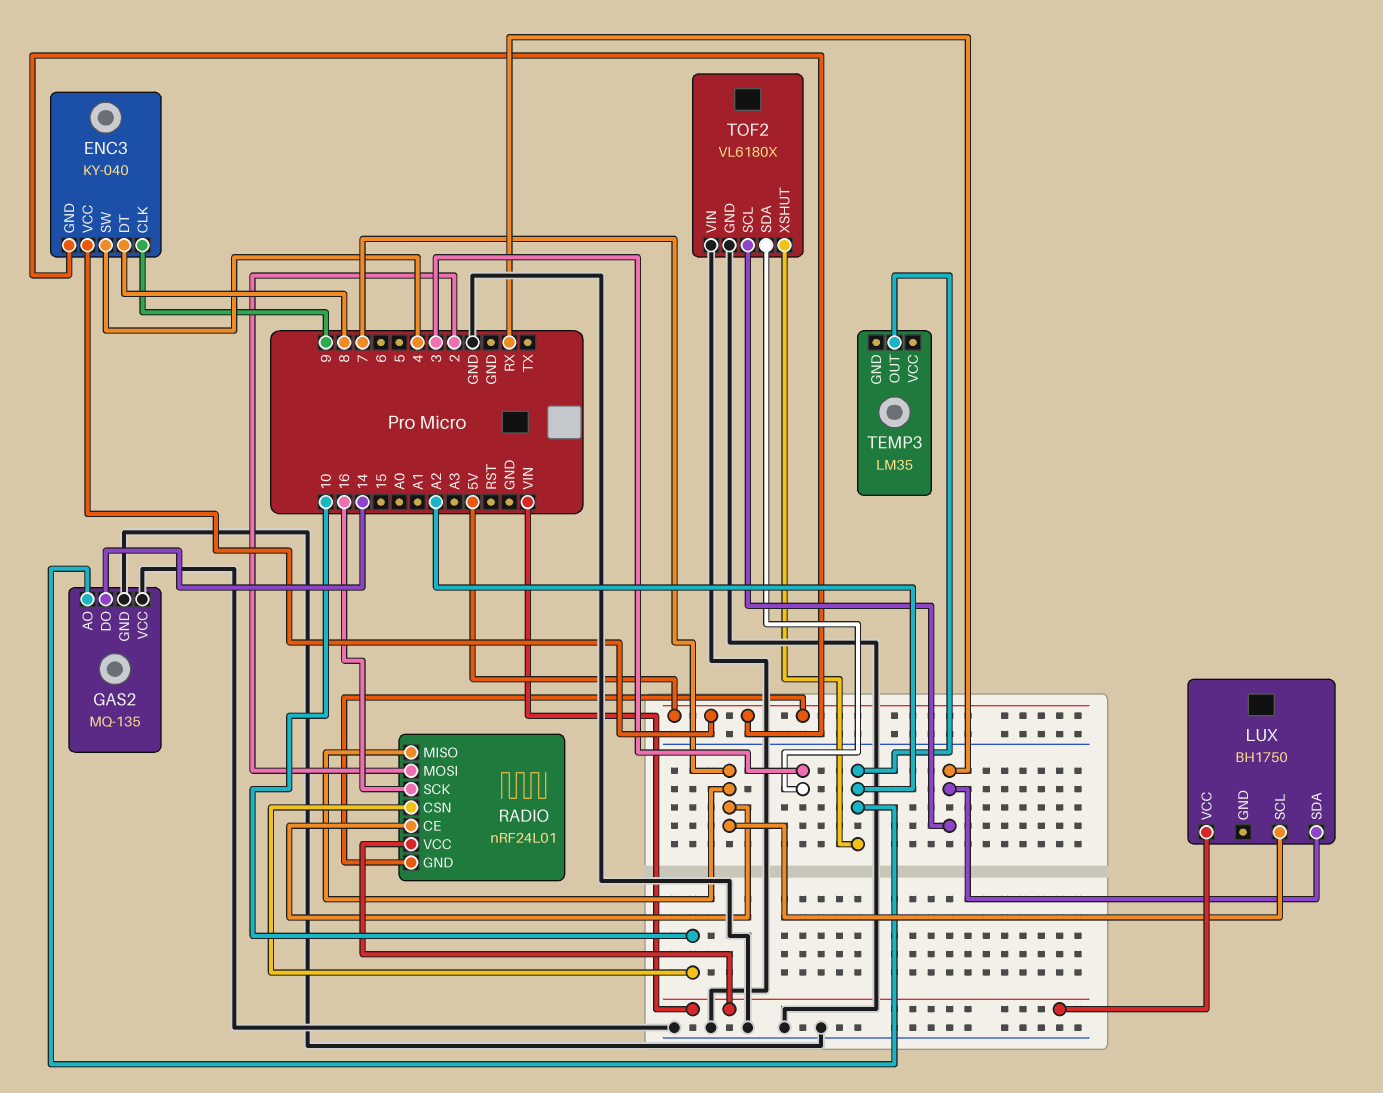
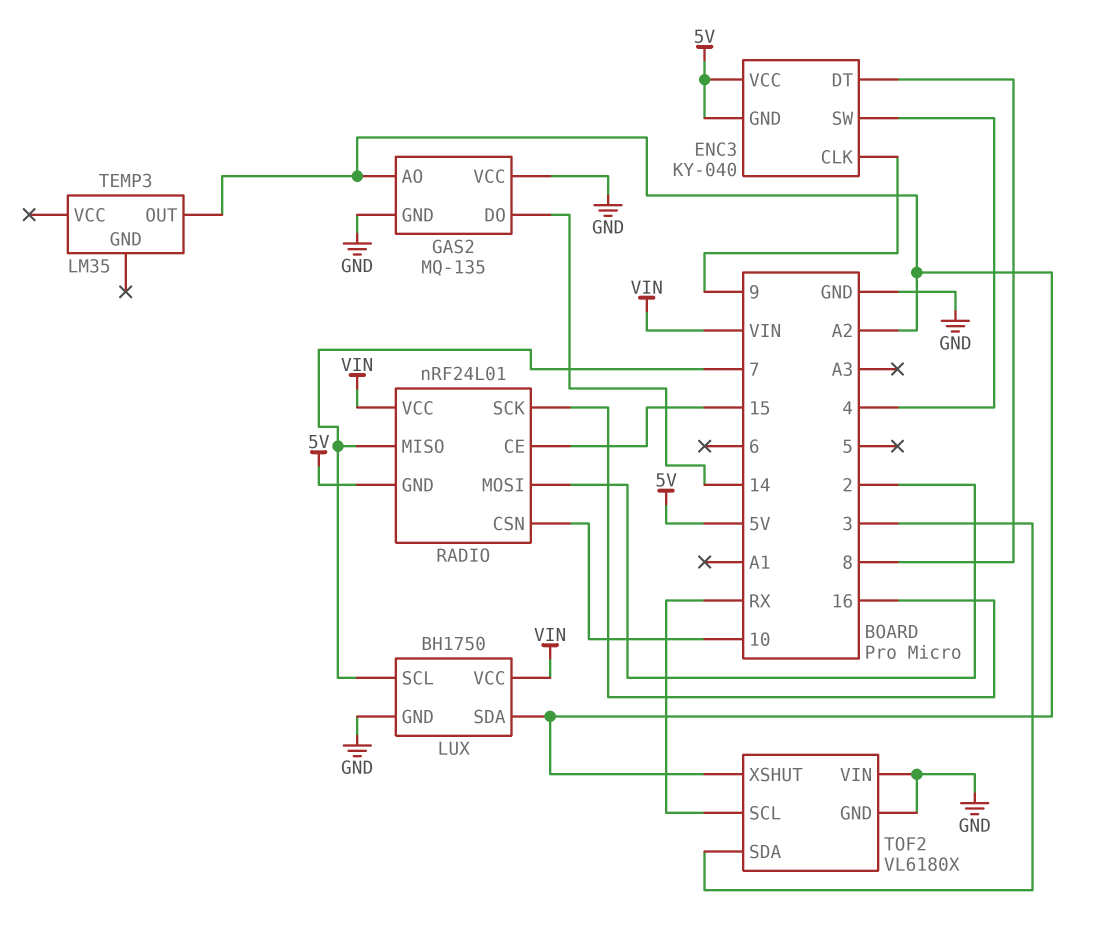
LUX pin GND: none -> GND
LUX pin SDA: RX -> A2
RADIO pin CE: 7 -> 15

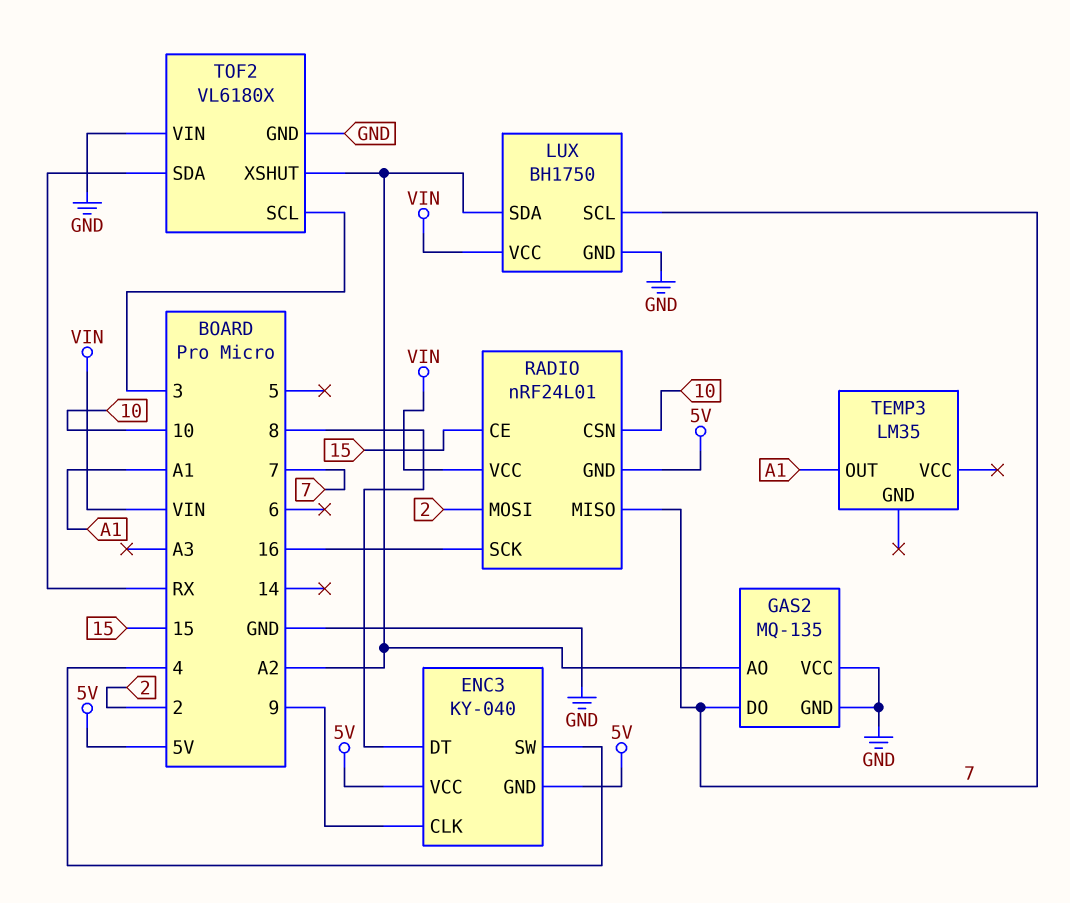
GAS2 pin DO: 14 -> 7
TEMP3 pin OUT: A2 -> A1
TOF2 pin SCL: RX -> 3
TOF2 pin SDA: 3 -> RX

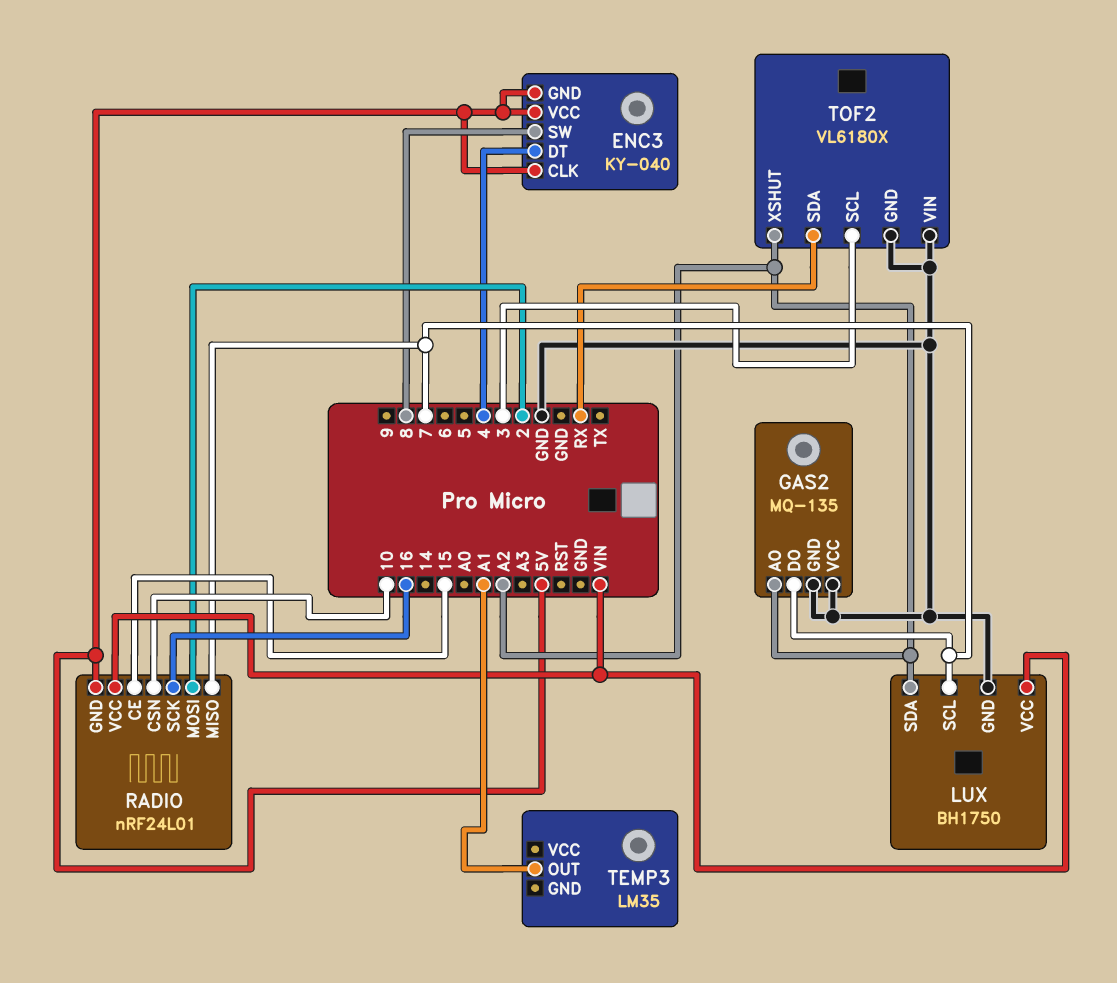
ENC3 pin CLK: 9 -> 5V
ENC3 pin DT: 8 -> 4
ENC3 pin SW: 4 -> 8

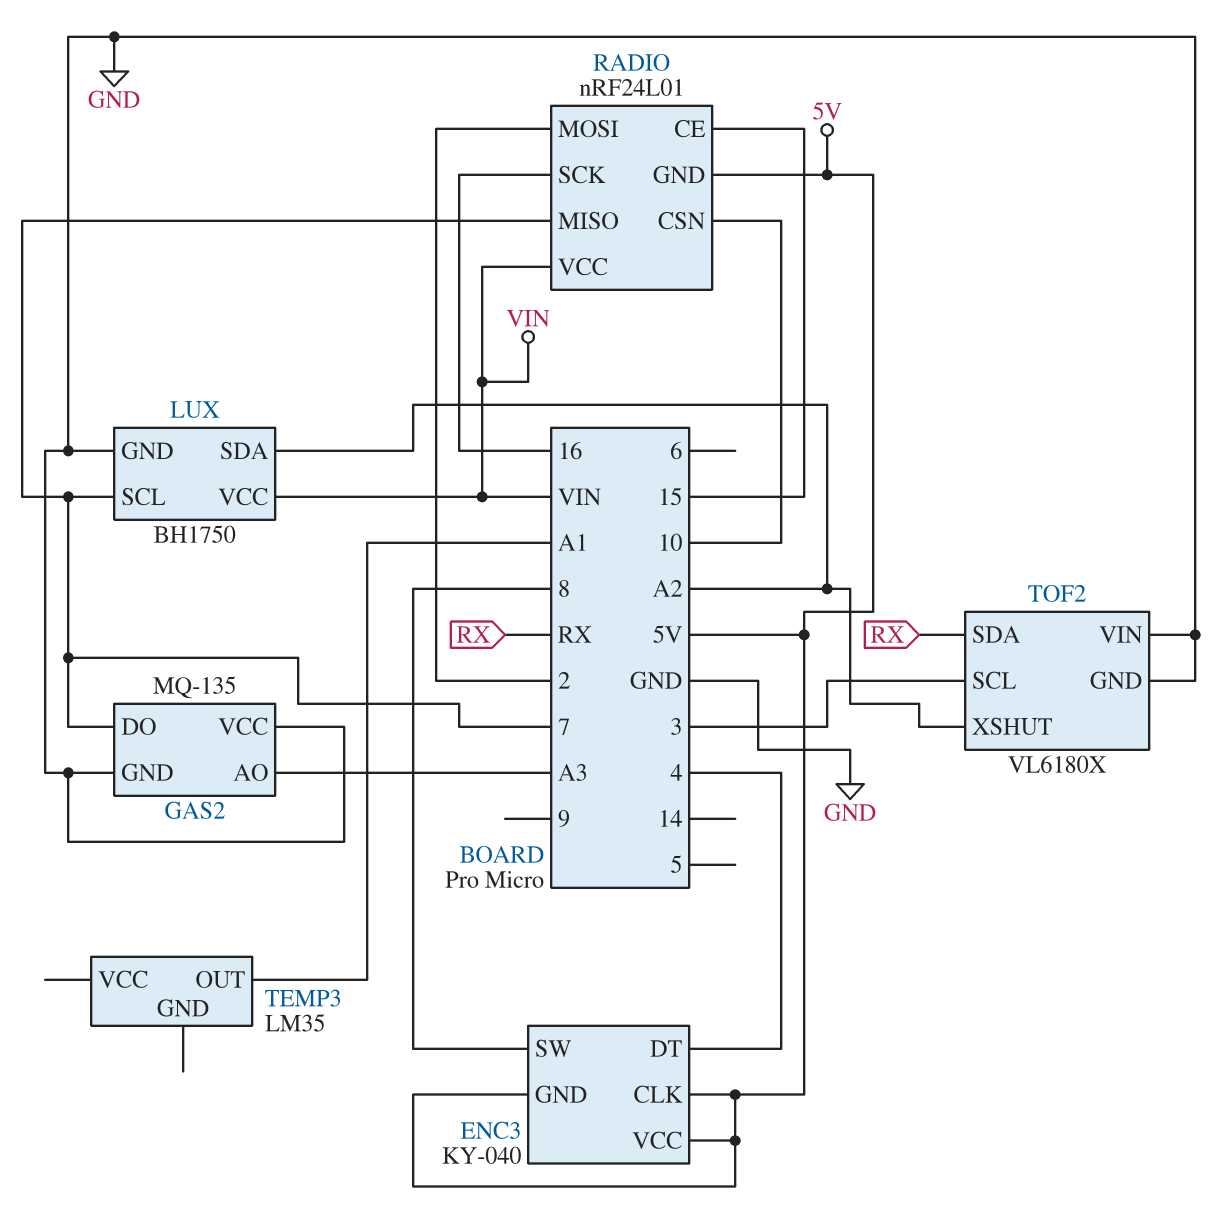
GAS2 pin AO: A2 -> A3

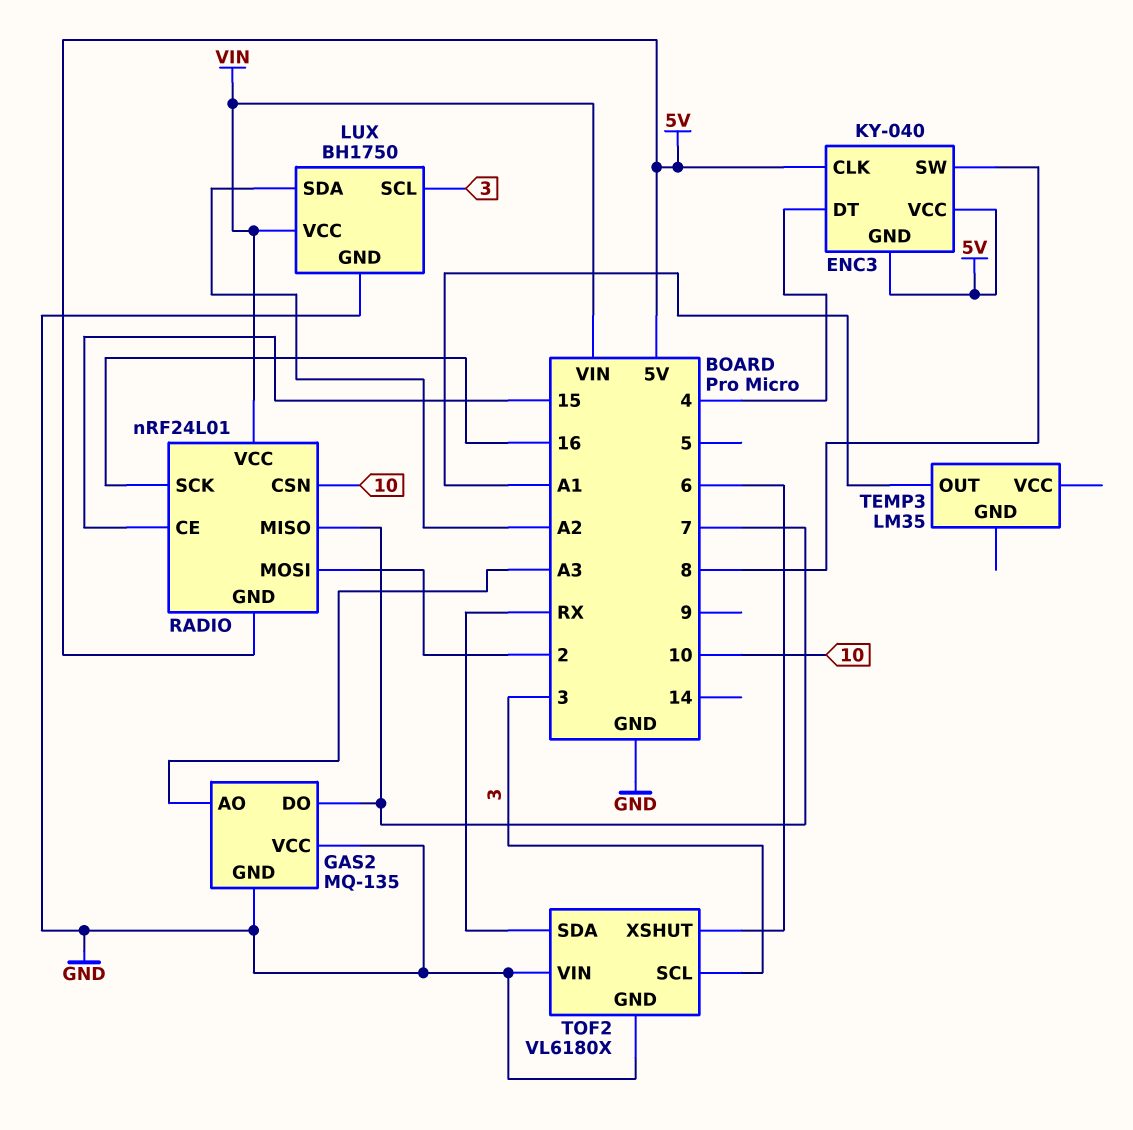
LUX pin SCL: 7 -> 3
TOF2 pin XSHUT: A2 -> 6

